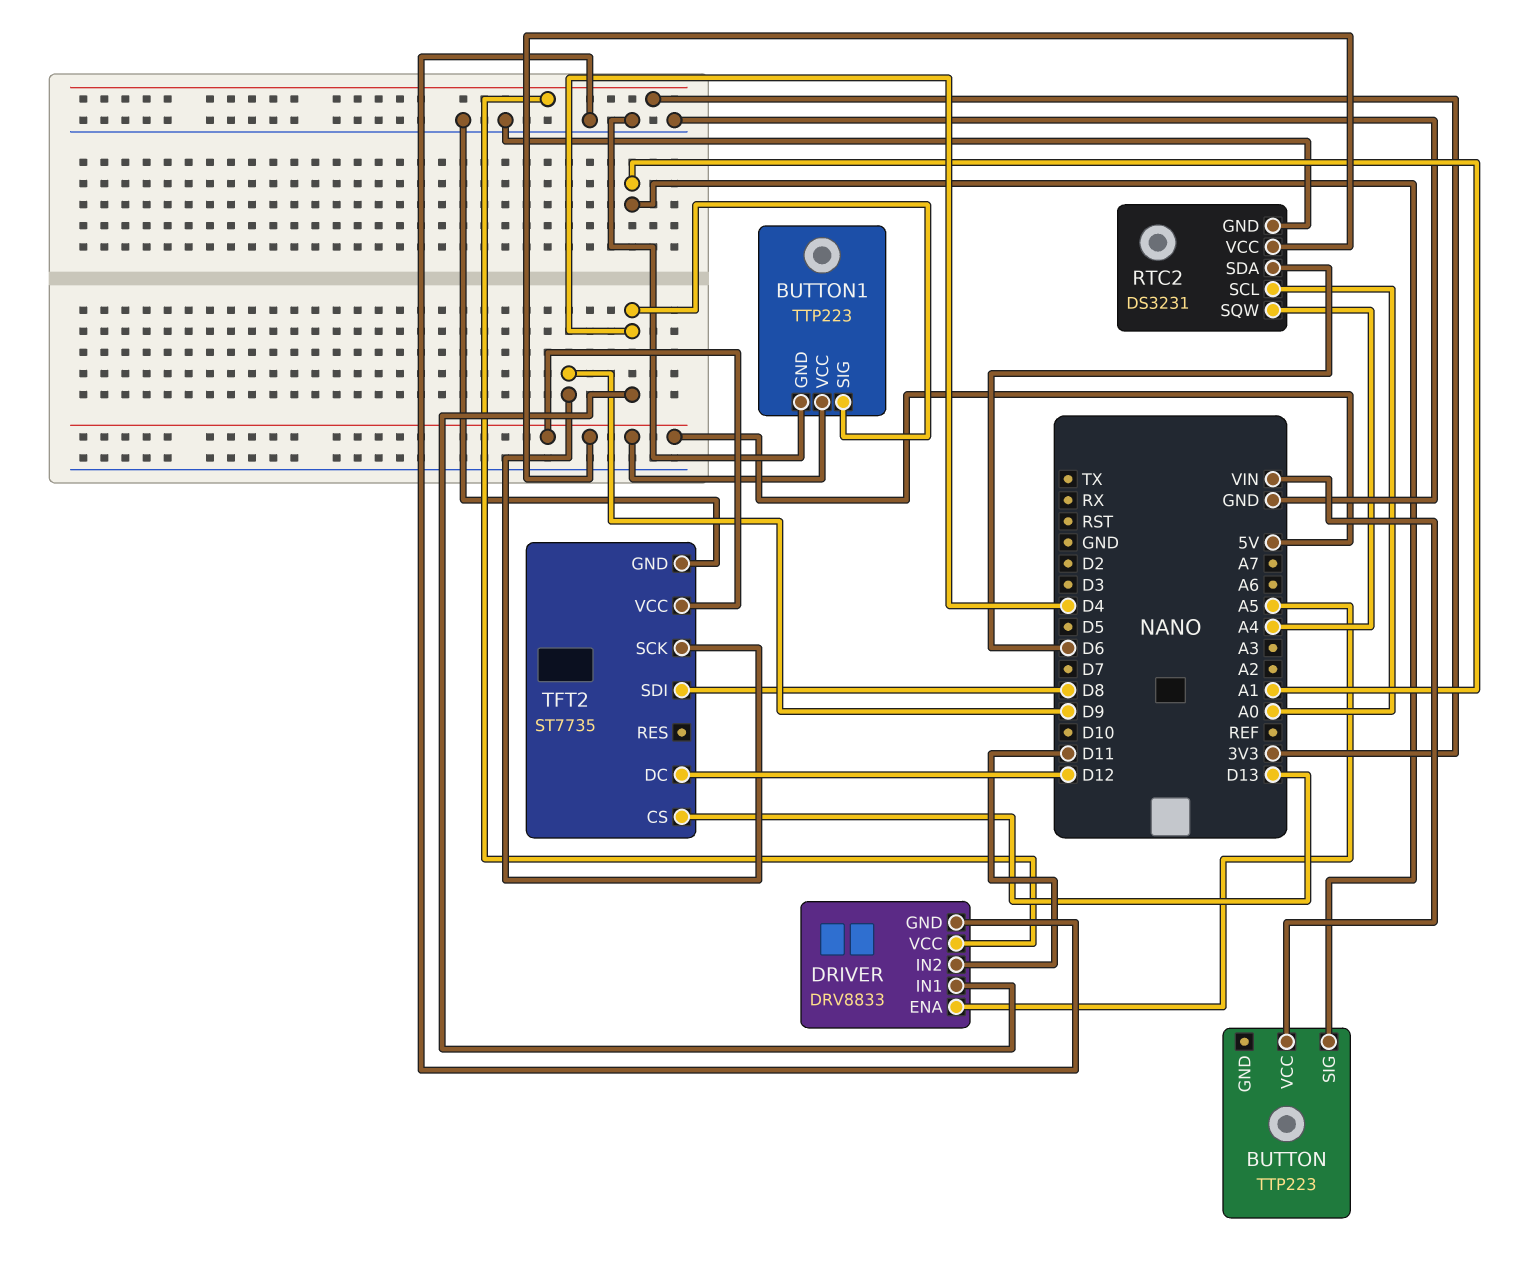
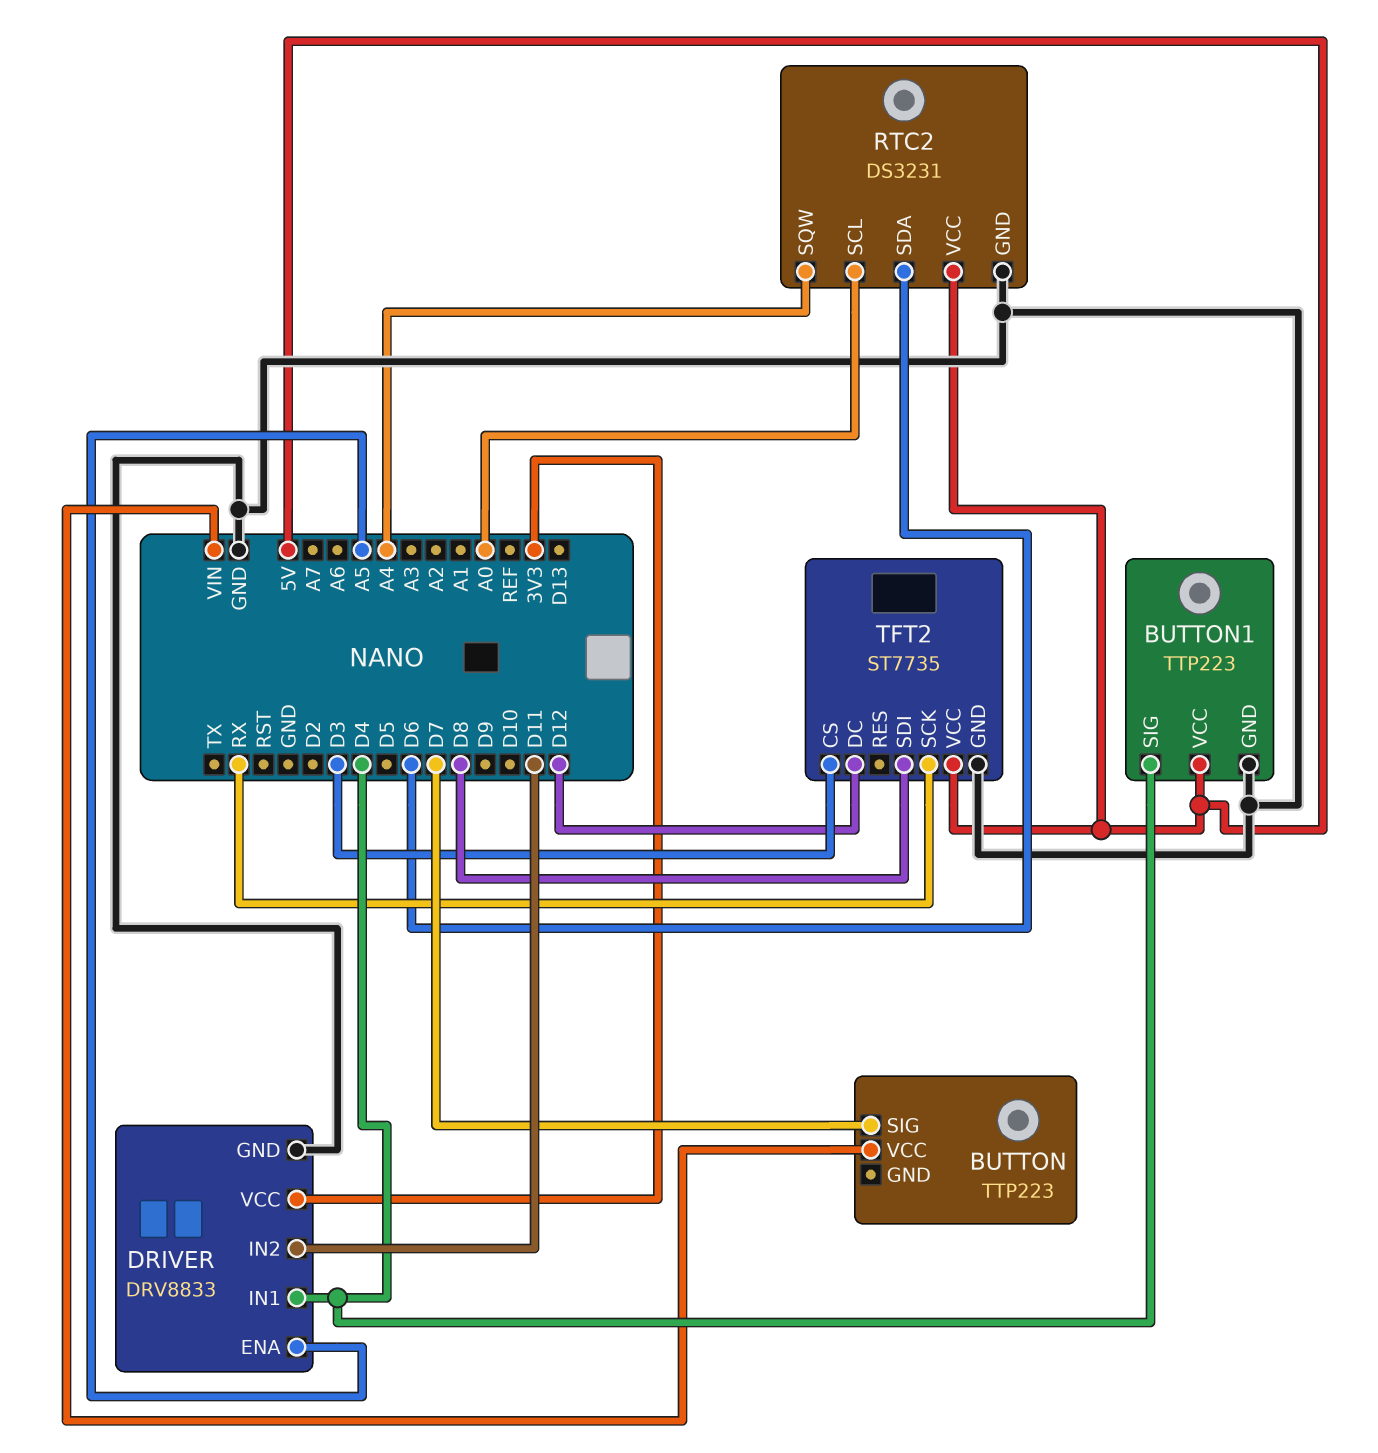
BUTTON pin SIG: A1 -> D7
TFT2 pin CS: D13 -> D3
TFT2 pin SCK: D9 -> RX

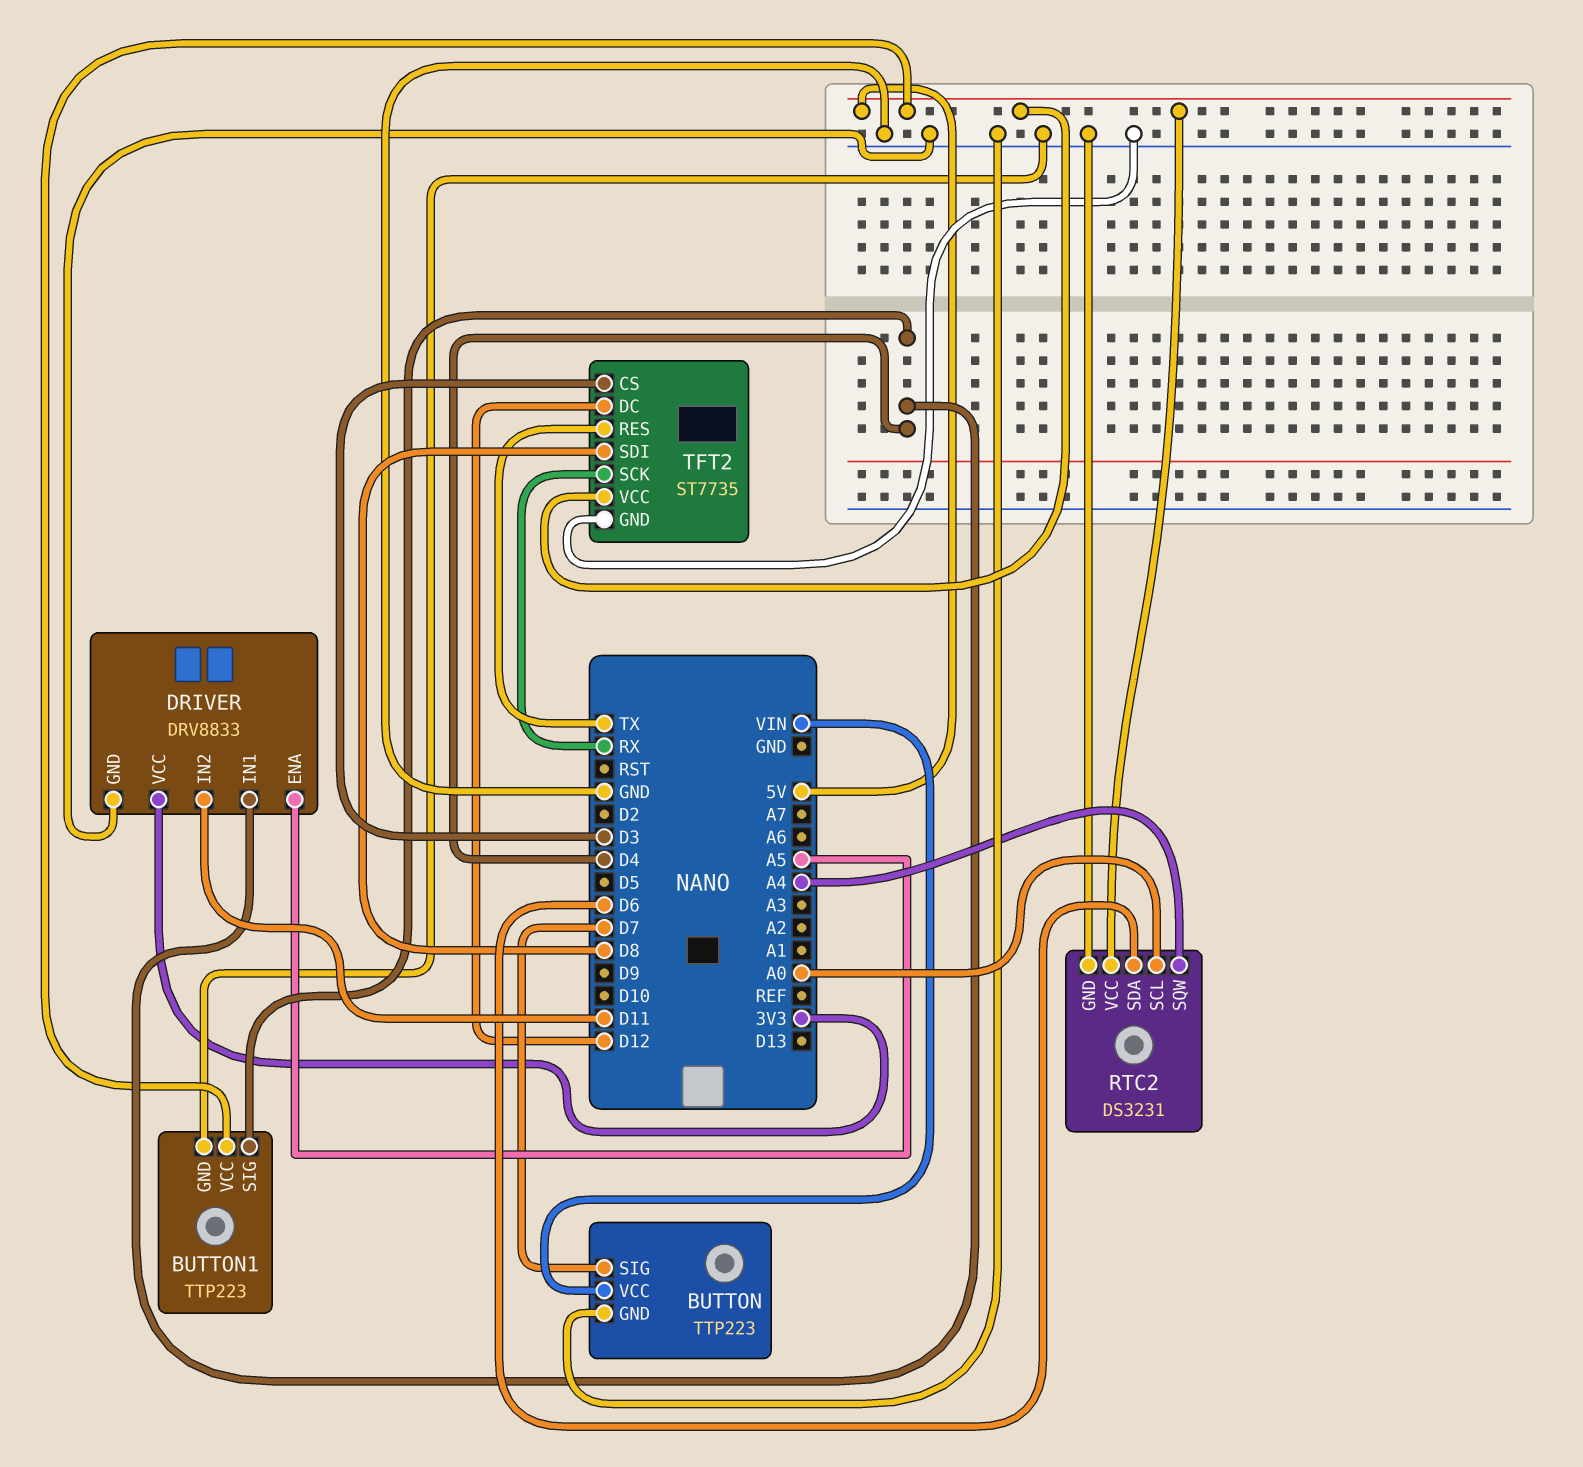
BUTTON pin GND: none -> GND
TFT2 pin RES: none -> TX

